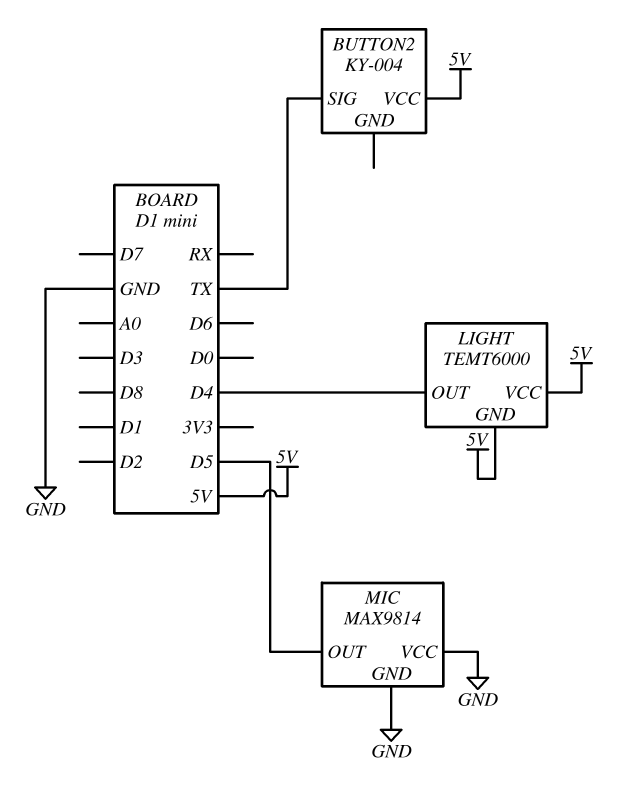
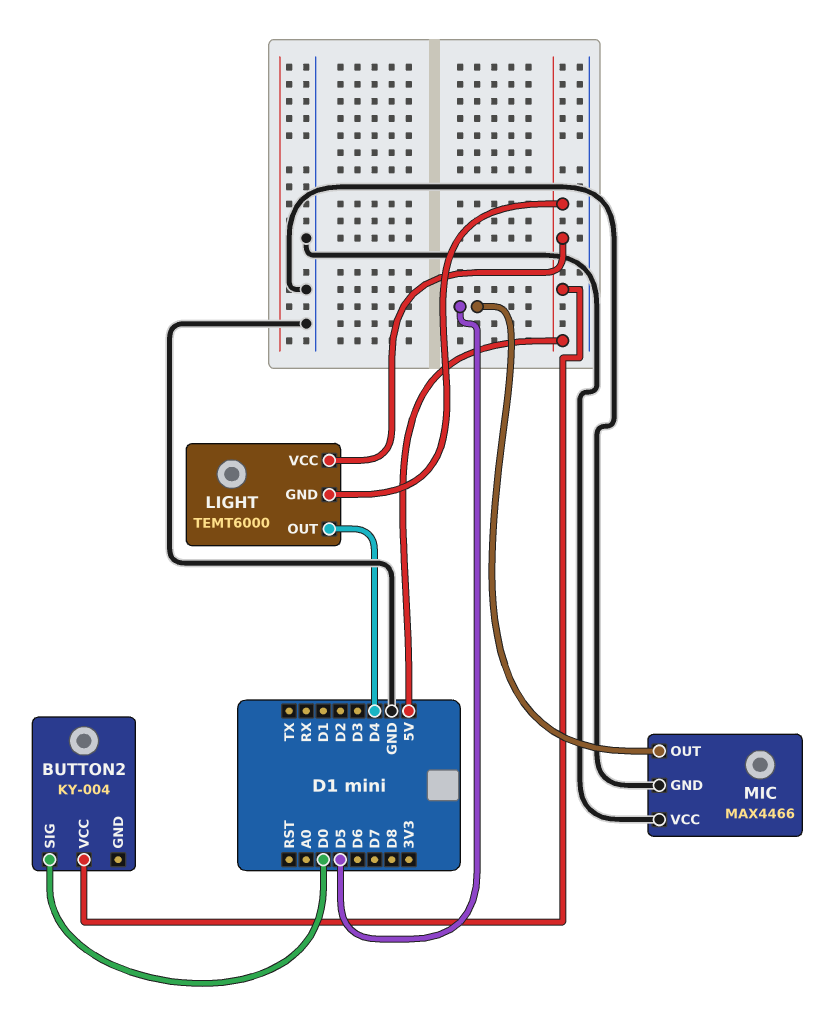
BUTTON2 pin SIG: TX -> D0
MIC: MAX9814 -> MAX4466

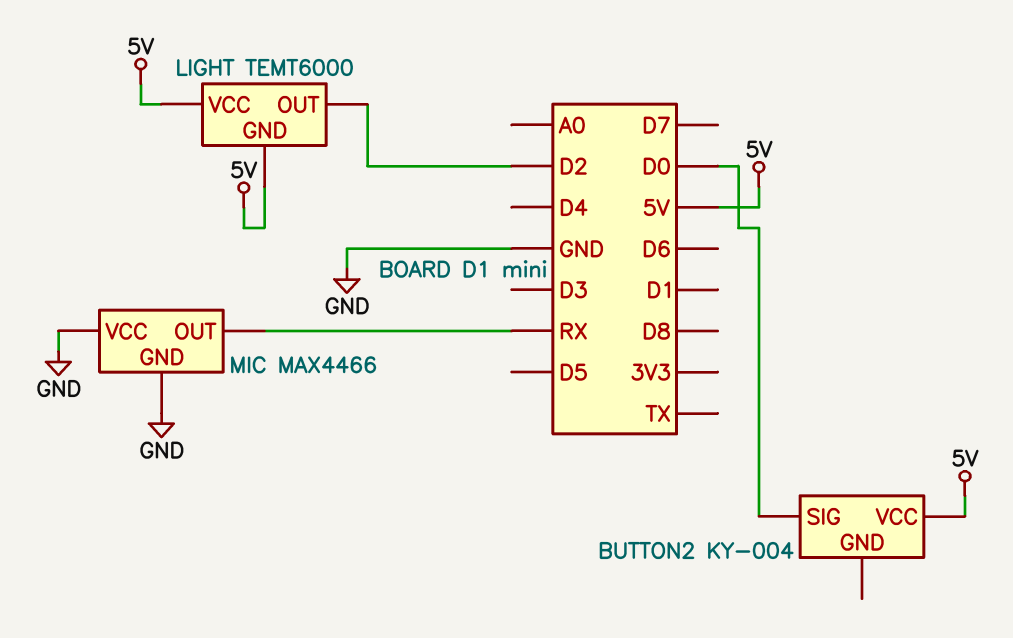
LIGHT pin OUT: D4 -> D2
MIC pin OUT: D5 -> RX

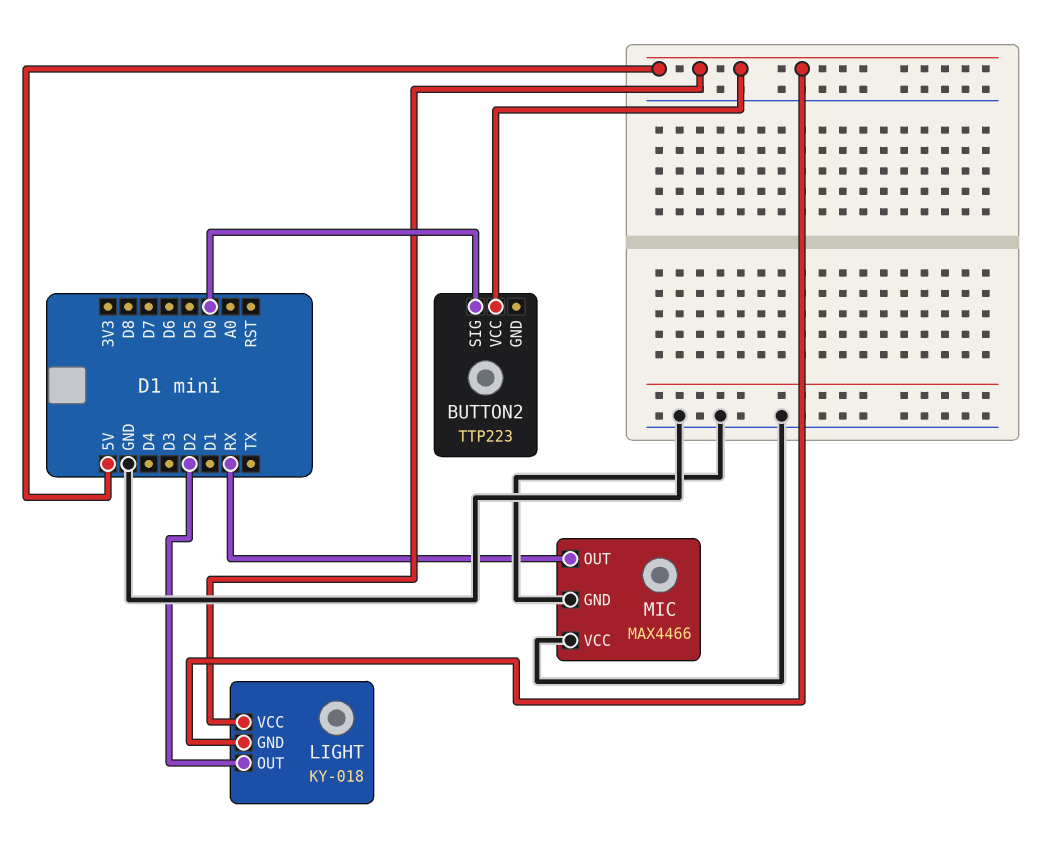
BUTTON2: KY-004 -> TTP223
LIGHT: TEMT6000 -> KY-018

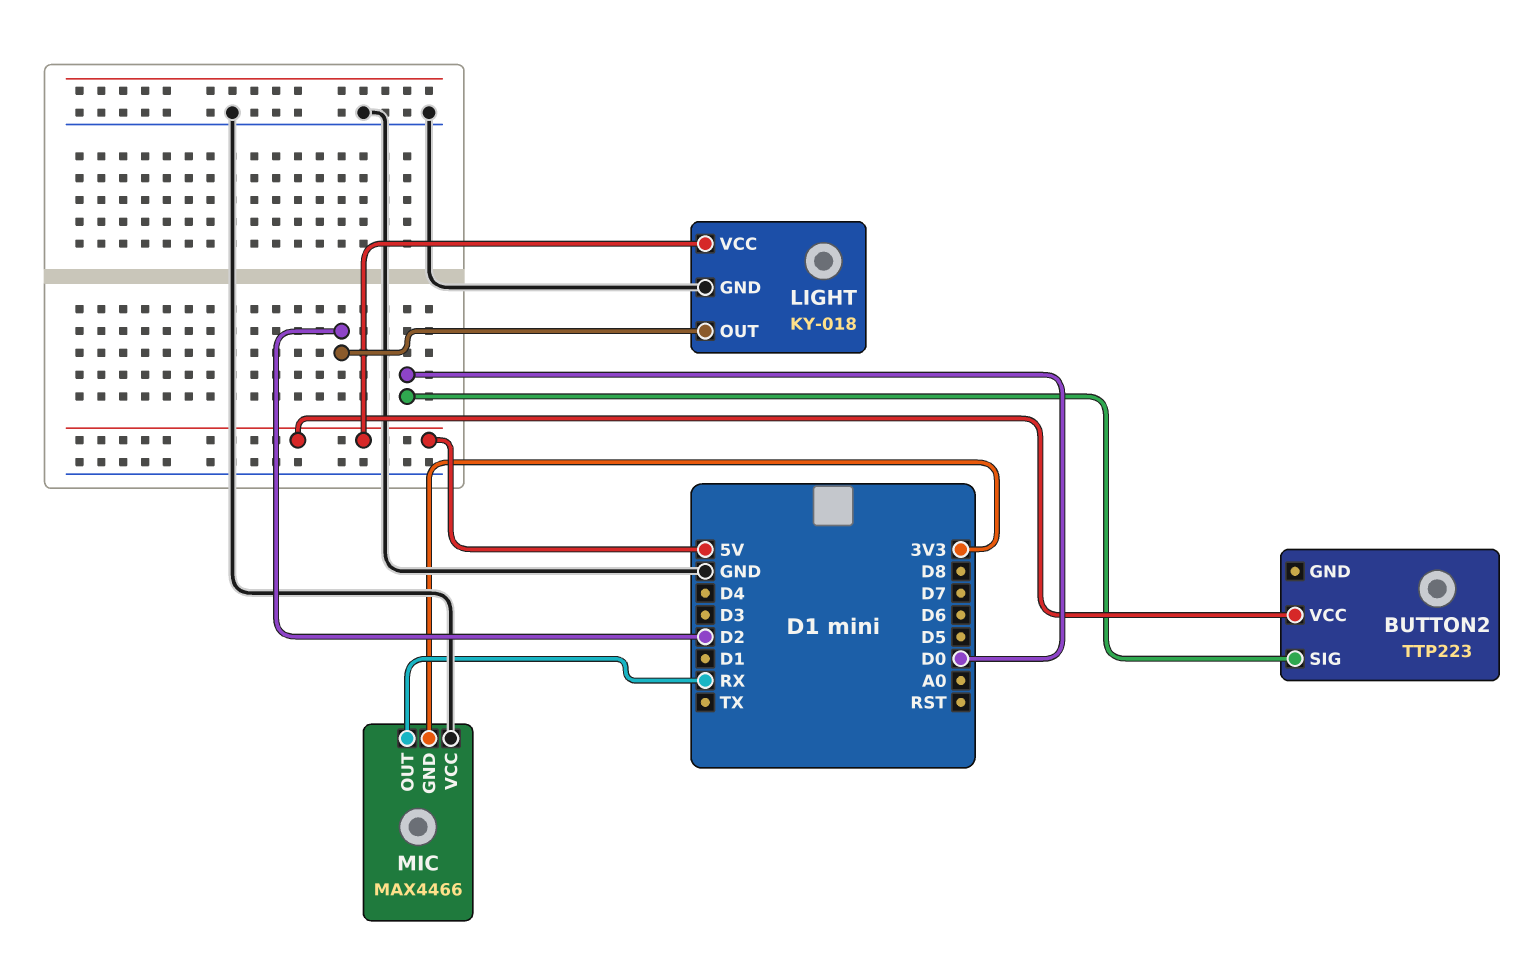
LIGHT pin GND: 5V -> GND
MIC pin GND: GND -> 3V3

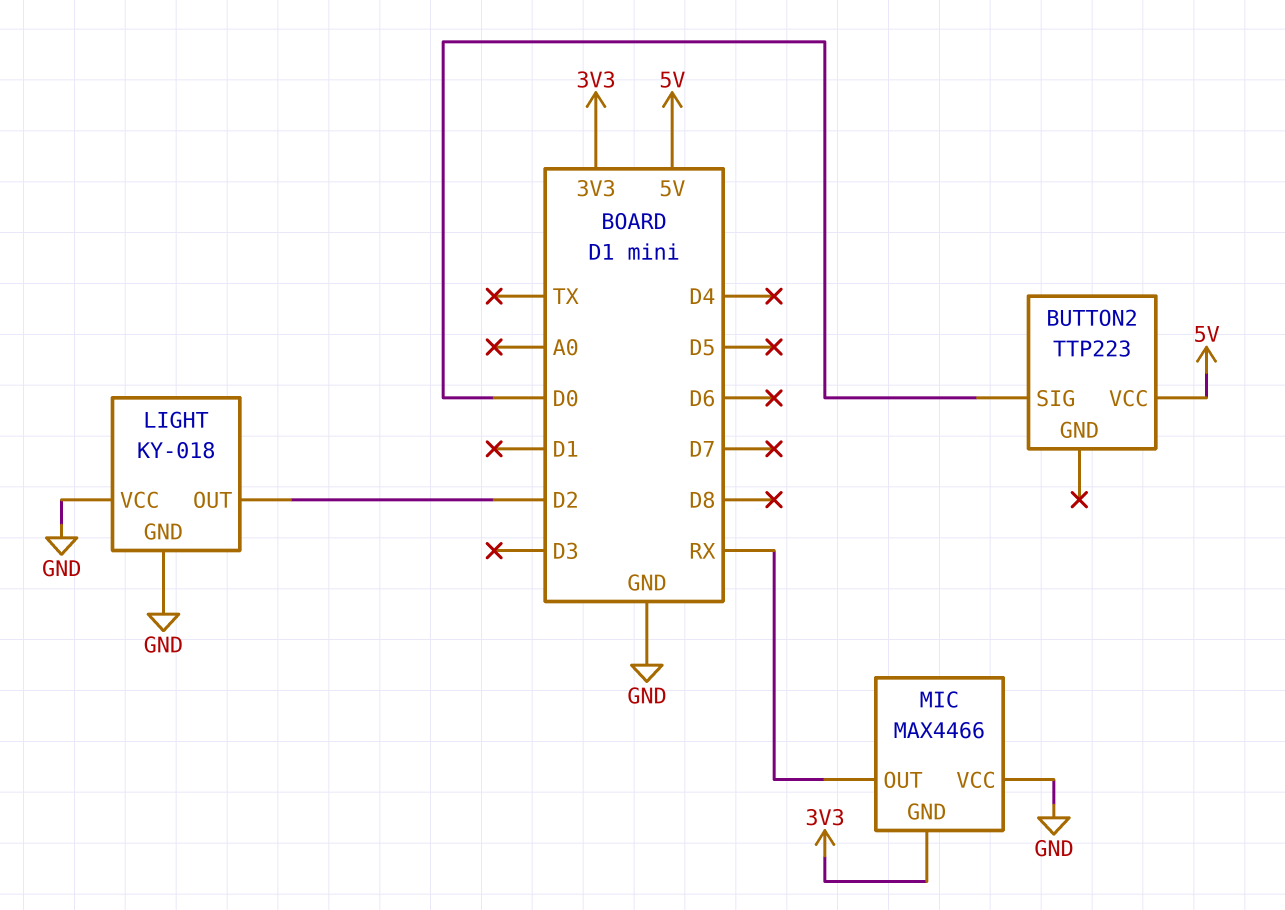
LIGHT pin VCC: 5V -> GND

